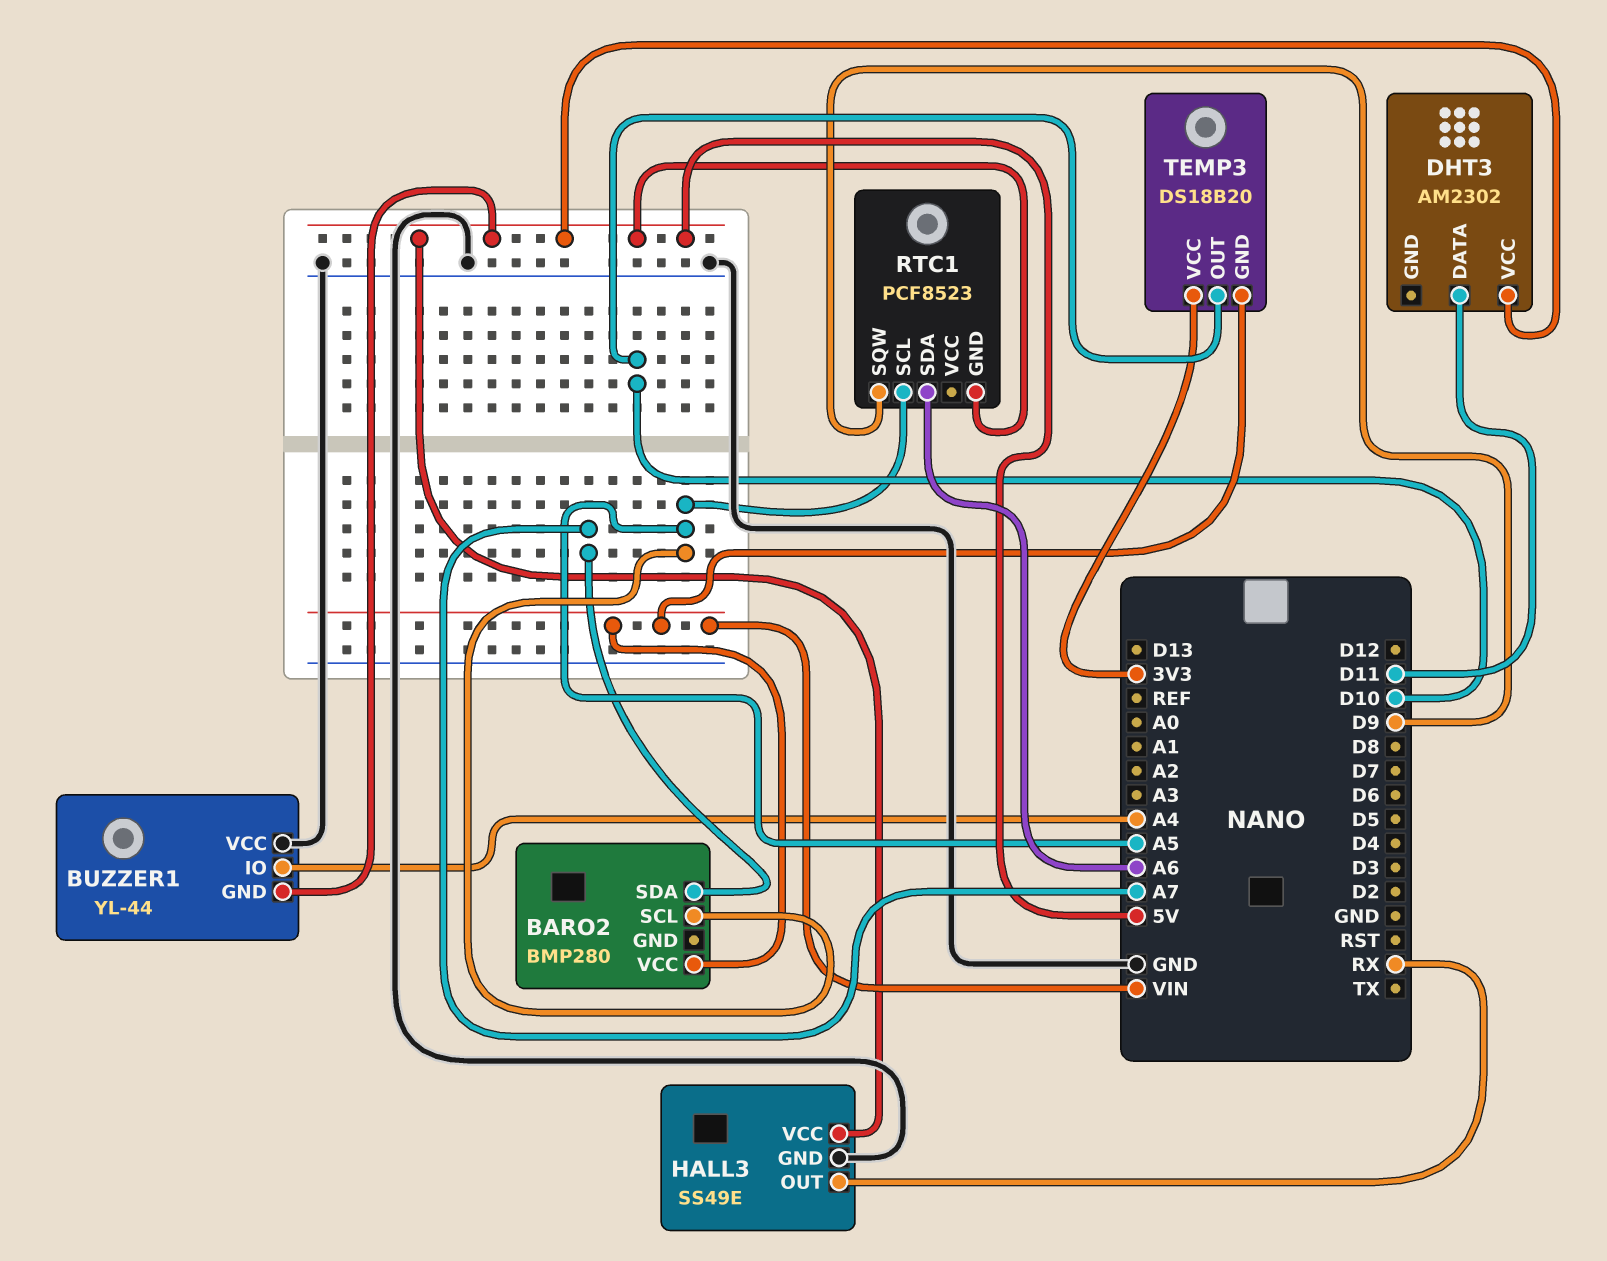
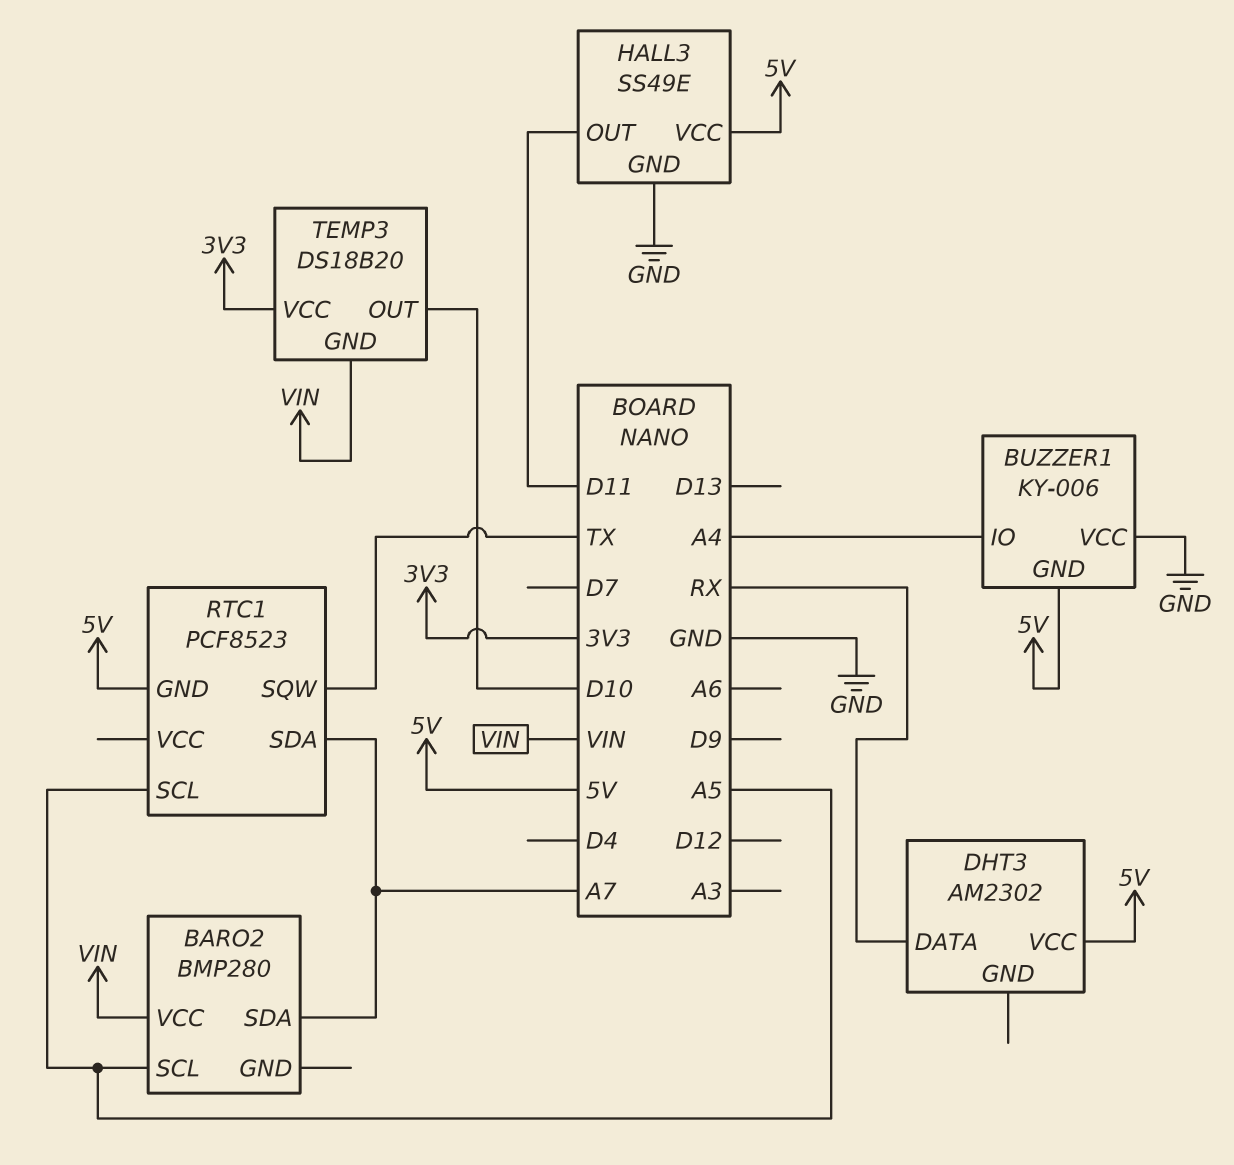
BUZZER1: YL-44 -> KY-006
DHT3 pin DATA: D11 -> RX
HALL3 pin OUT: RX -> D11
RTC1 pin SDA: A6 -> A7
RTC1 pin SQW: D9 -> TX

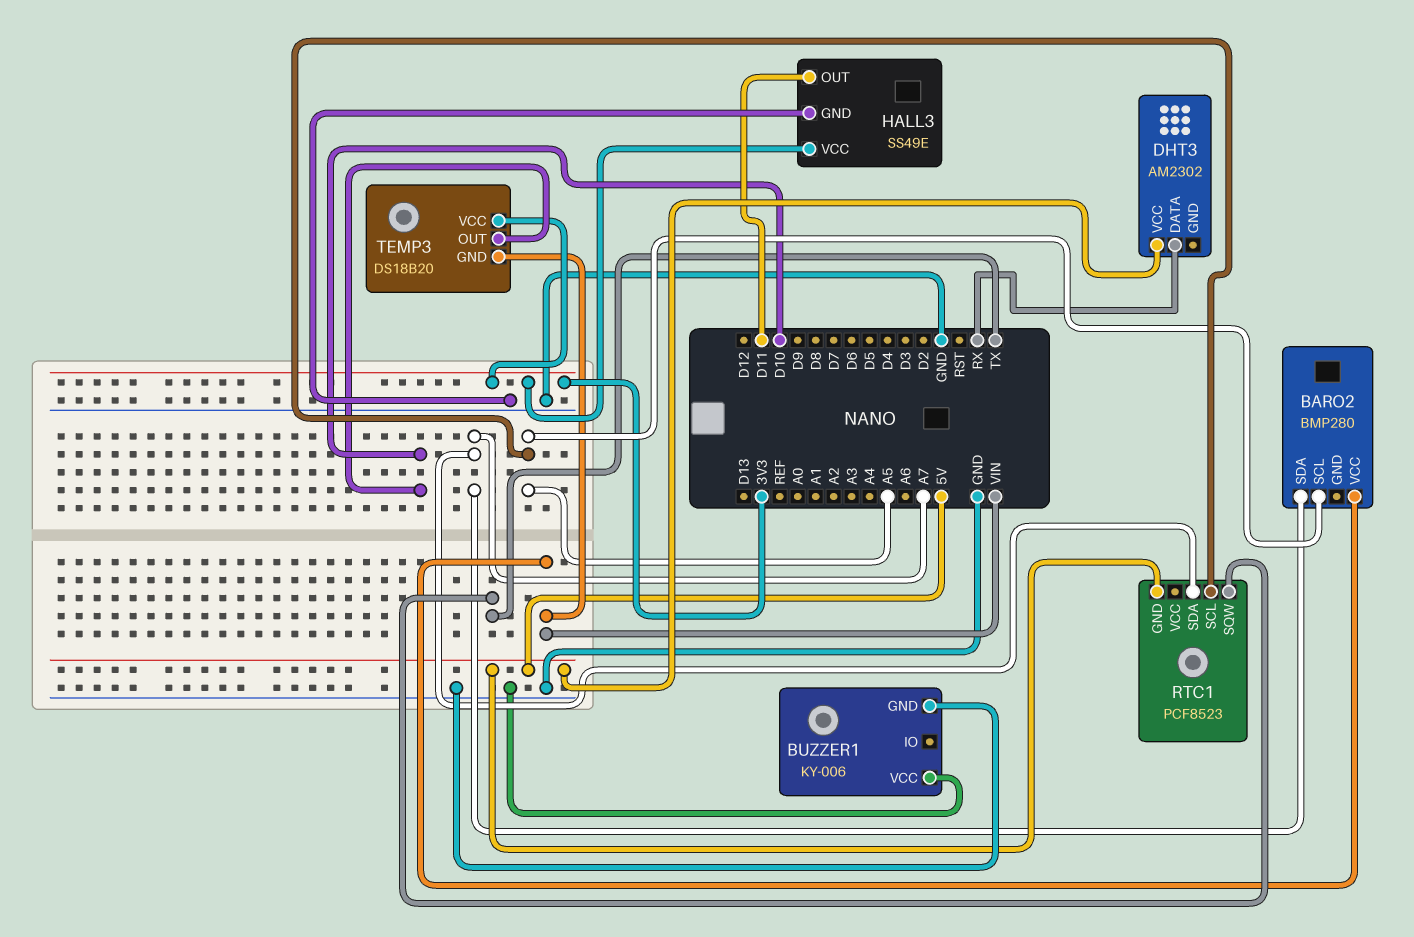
BUZZER1 pin GND: 5V -> GND
BUZZER1 pin IO: A4 -> none
HALL3 pin VCC: 5V -> 3V3

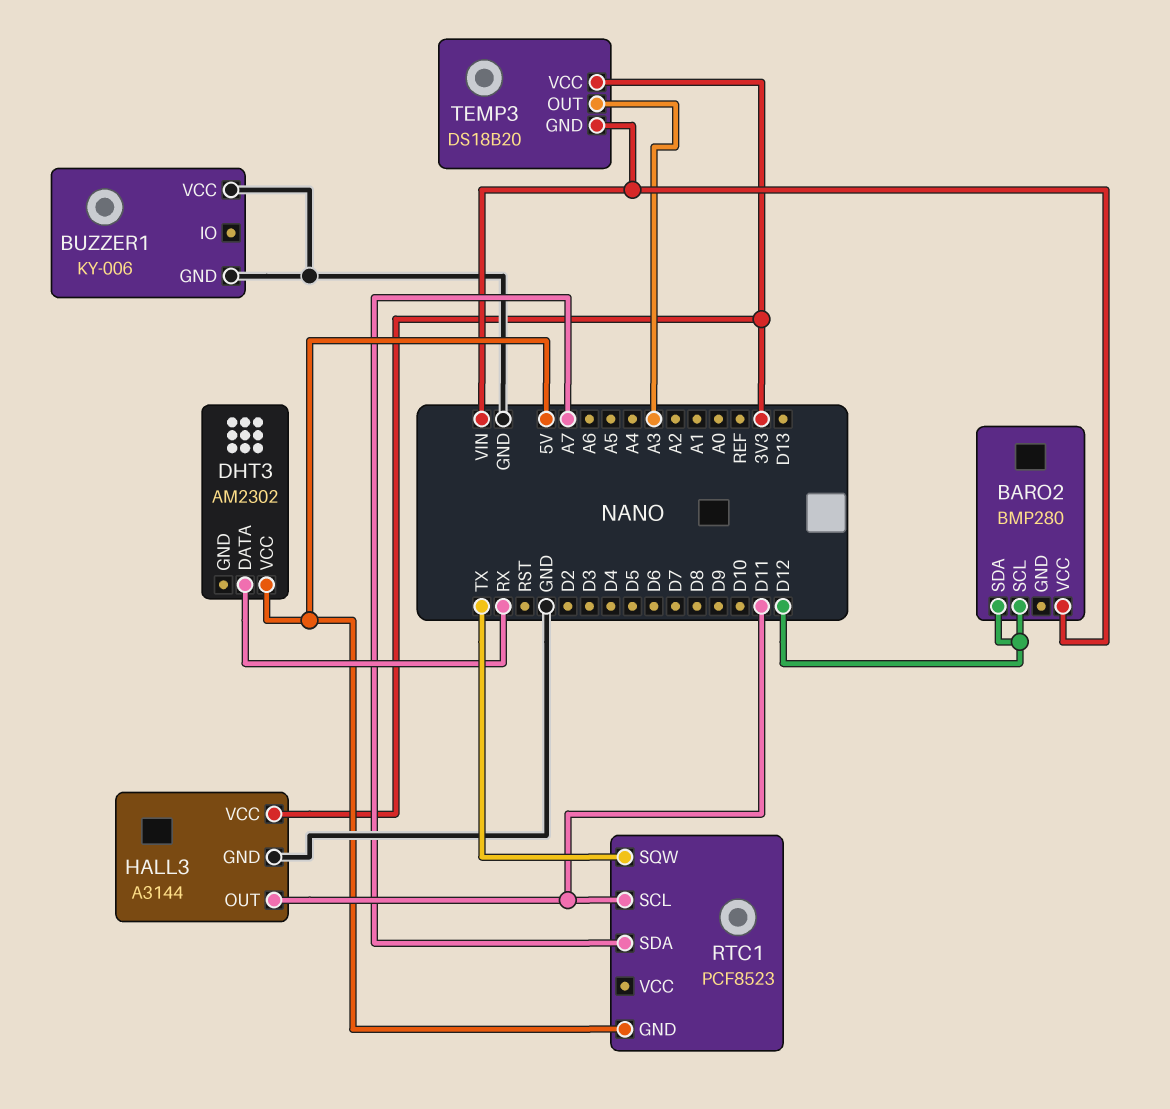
BARO2 pin SCL: A5 -> D12
BARO2 pin SDA: A7 -> D12
HALL3: SS49E -> A3144
RTC1 pin SCL: A5 -> D11
TEMP3 pin OUT: D10 -> A3

